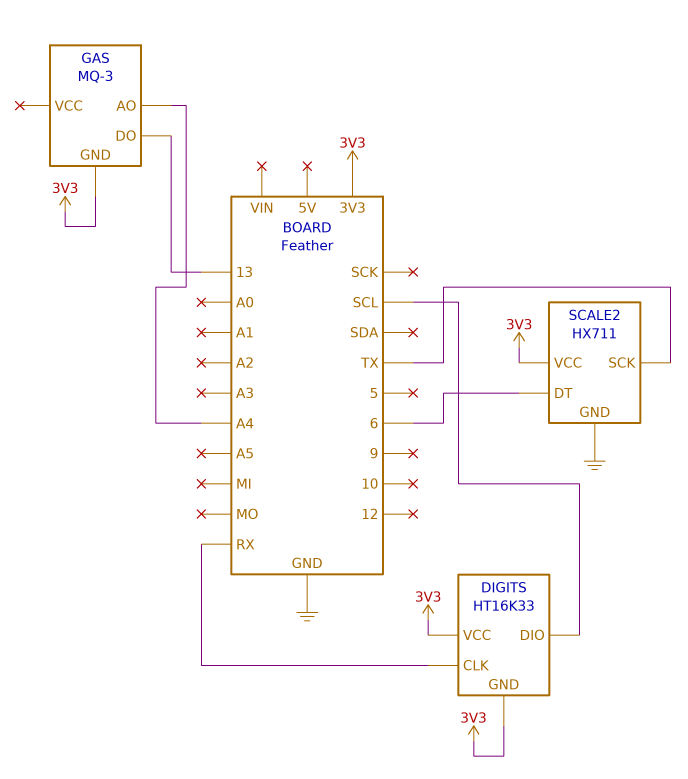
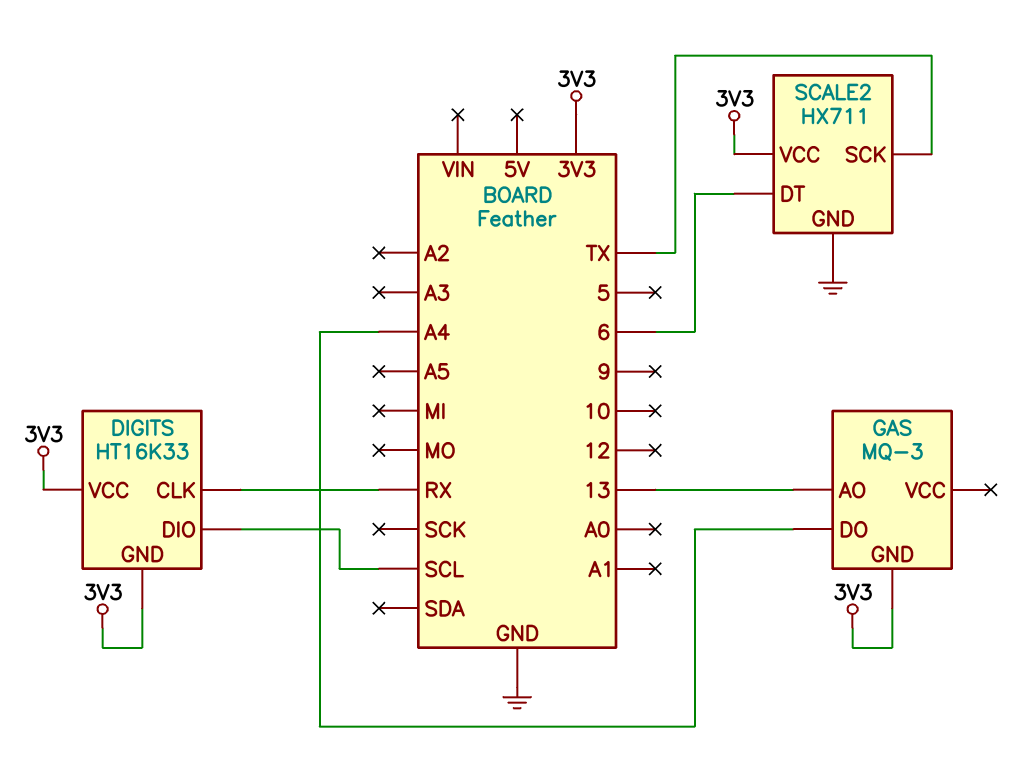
GAS pin AO: A4 -> 13
GAS pin DO: 13 -> A4

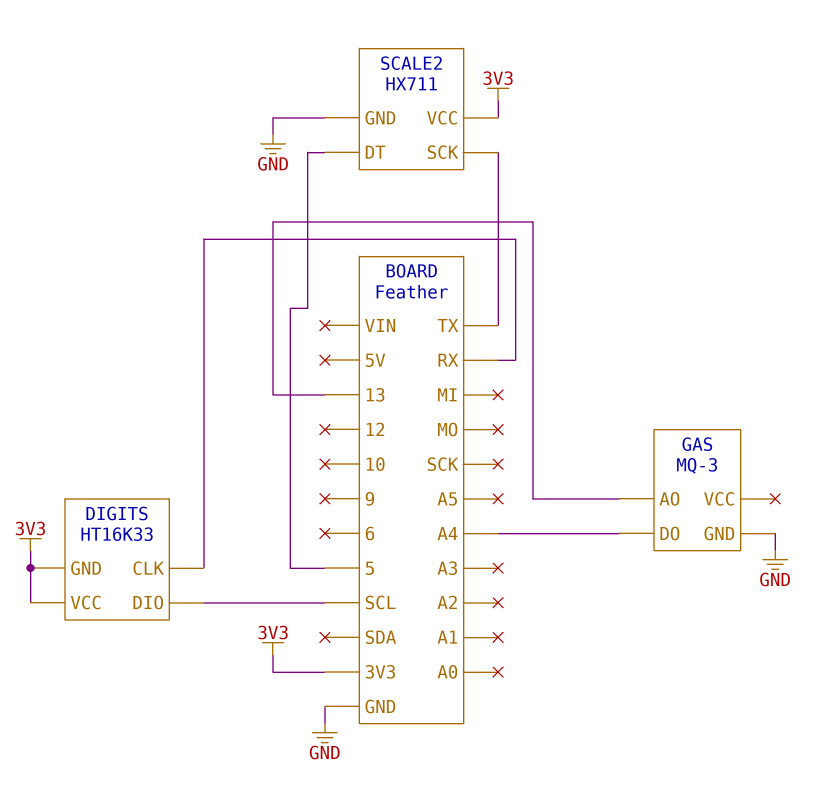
GAS pin GND: 3V3 -> GND
SCALE2 pin DT: 6 -> 5

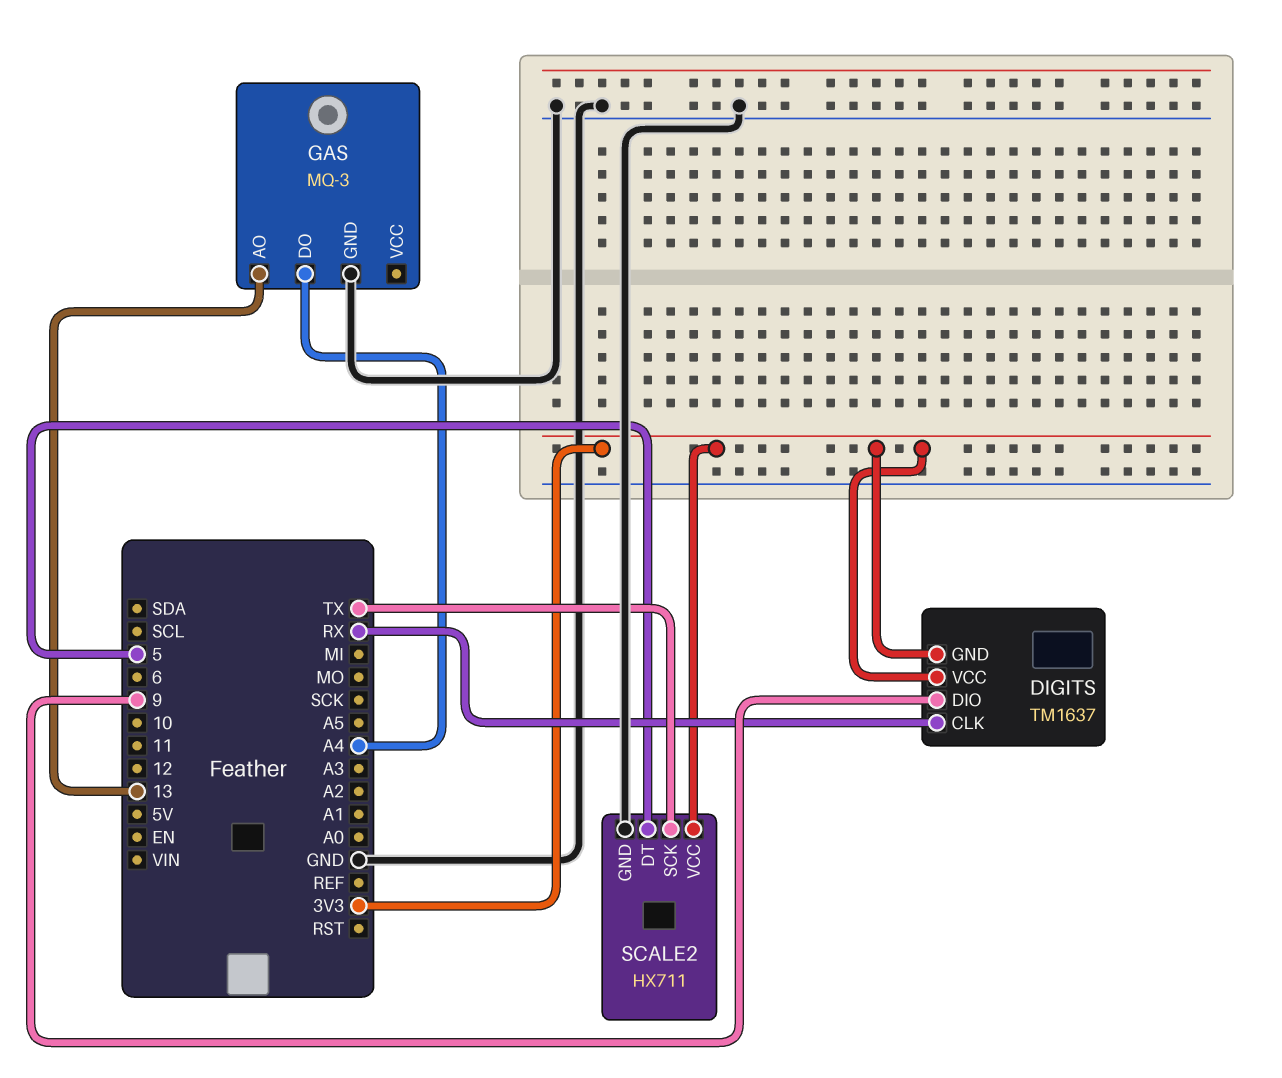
DIGITS: HT16K33 -> TM1637
DIGITS pin DIO: SCL -> 9

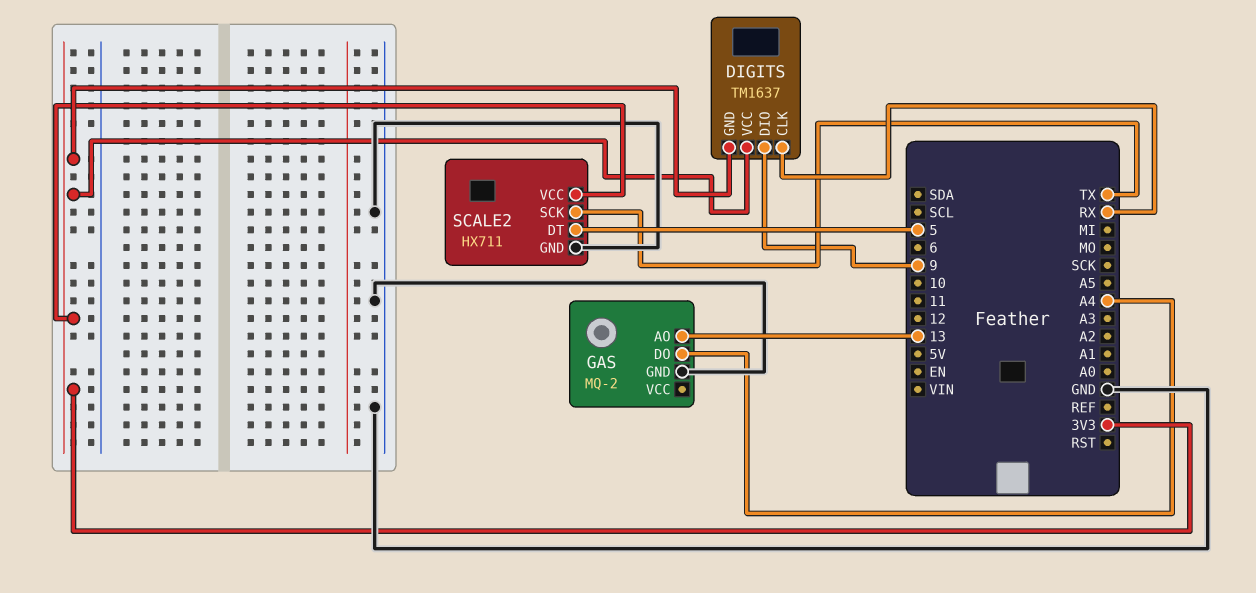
GAS: MQ-3 -> MQ-2

